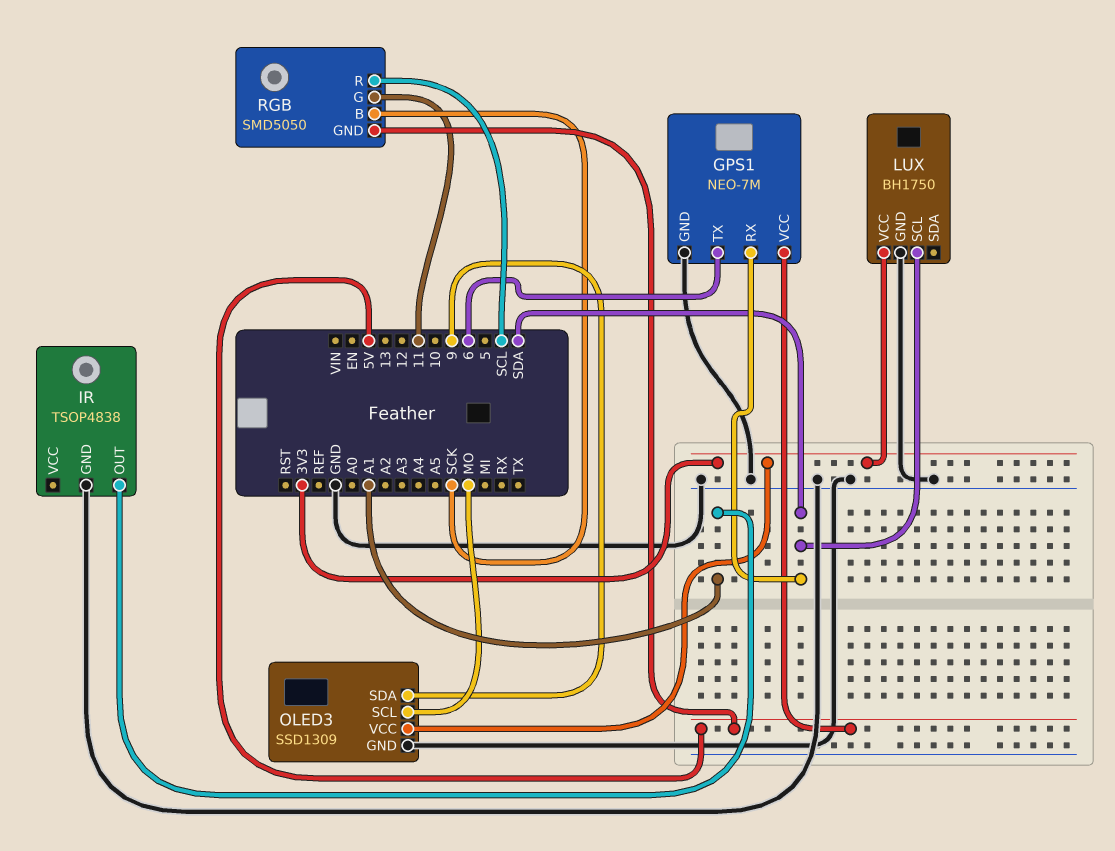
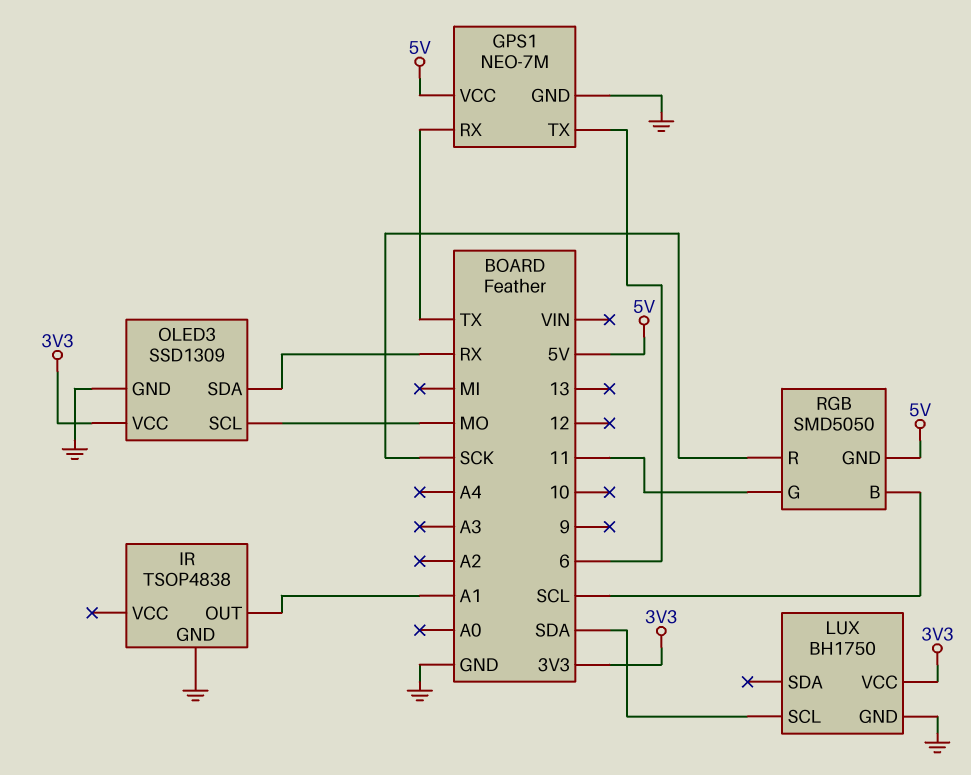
GPS1 pin RX: SDA -> TX
OLED3 pin SDA: 9 -> RX
RGB pin B: SCK -> SCL
RGB pin R: SCL -> SCK

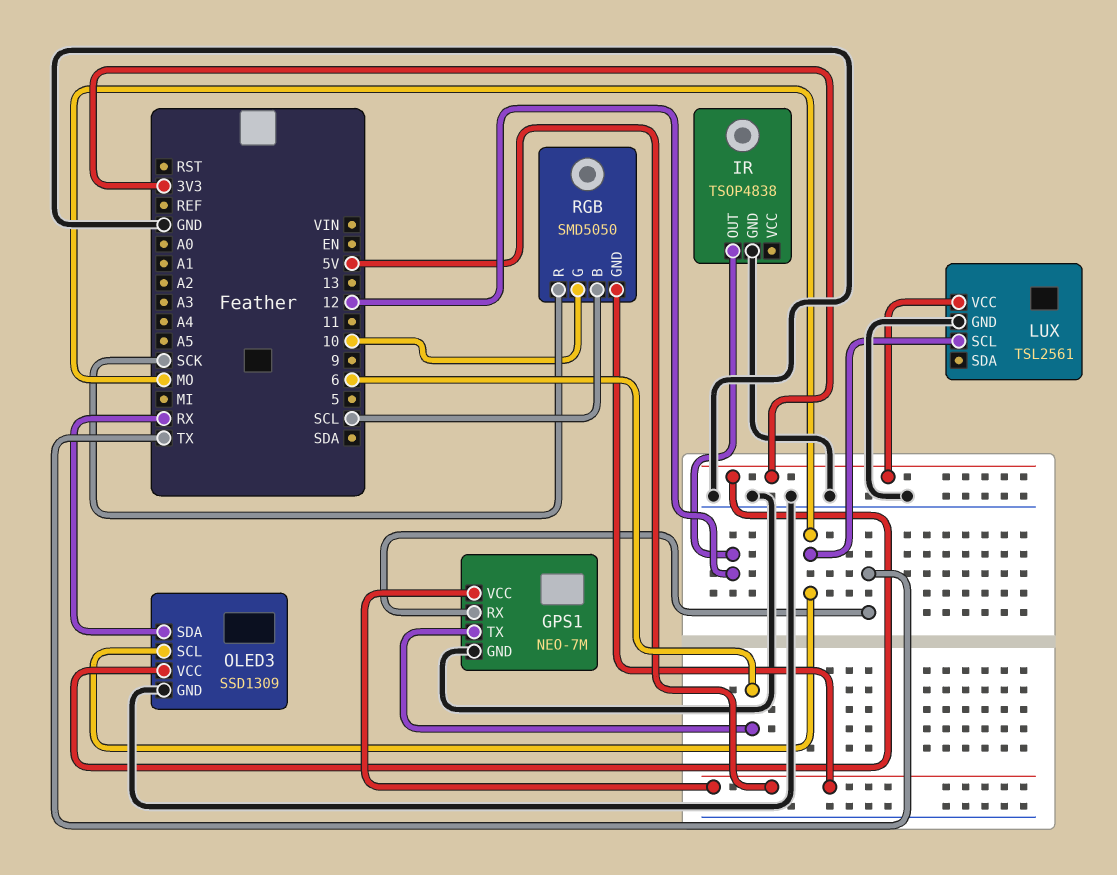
IR pin OUT: A1 -> 12
LUX: BH1750 -> TSL2561
LUX pin SCL: SDA -> MO
RGB pin G: 11 -> 10

